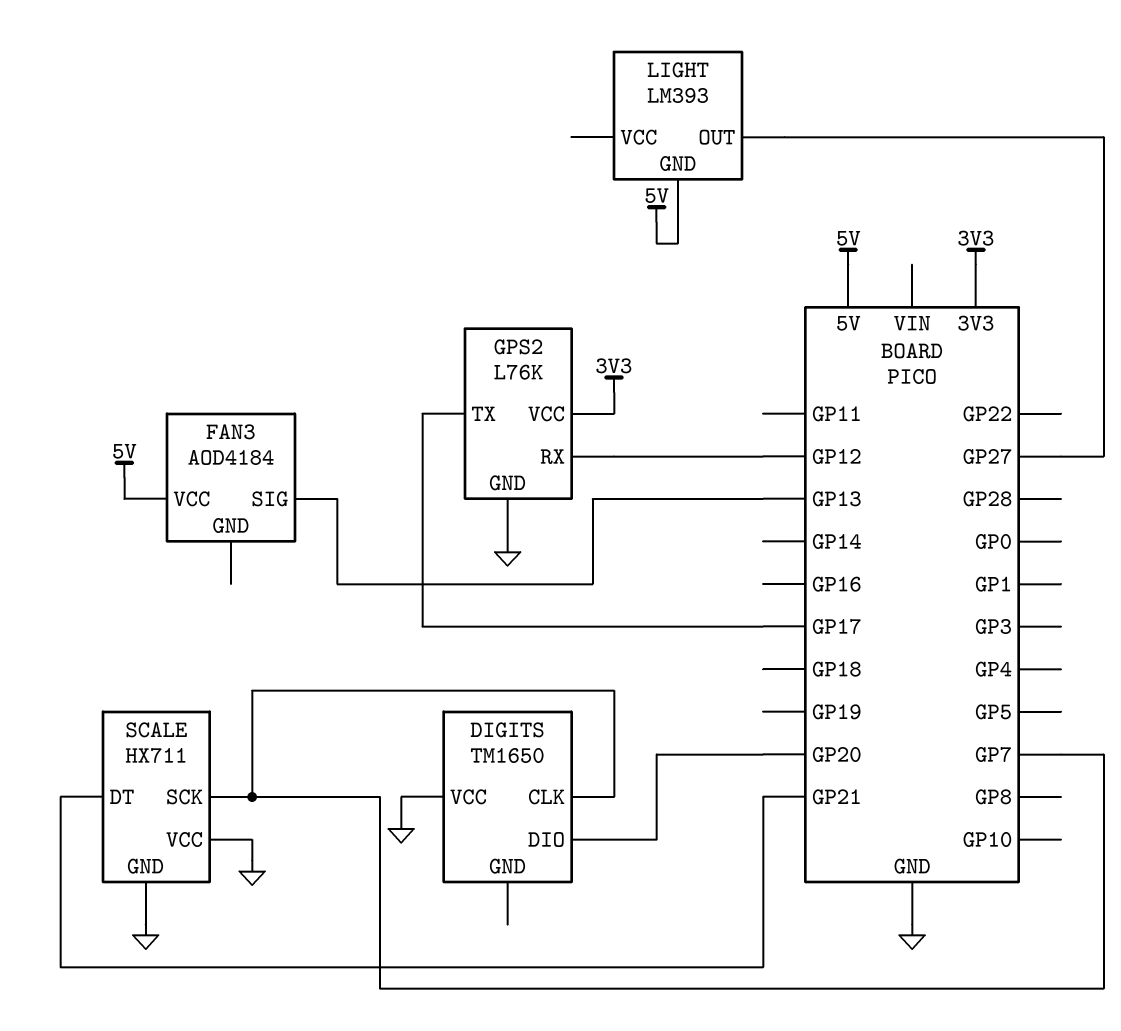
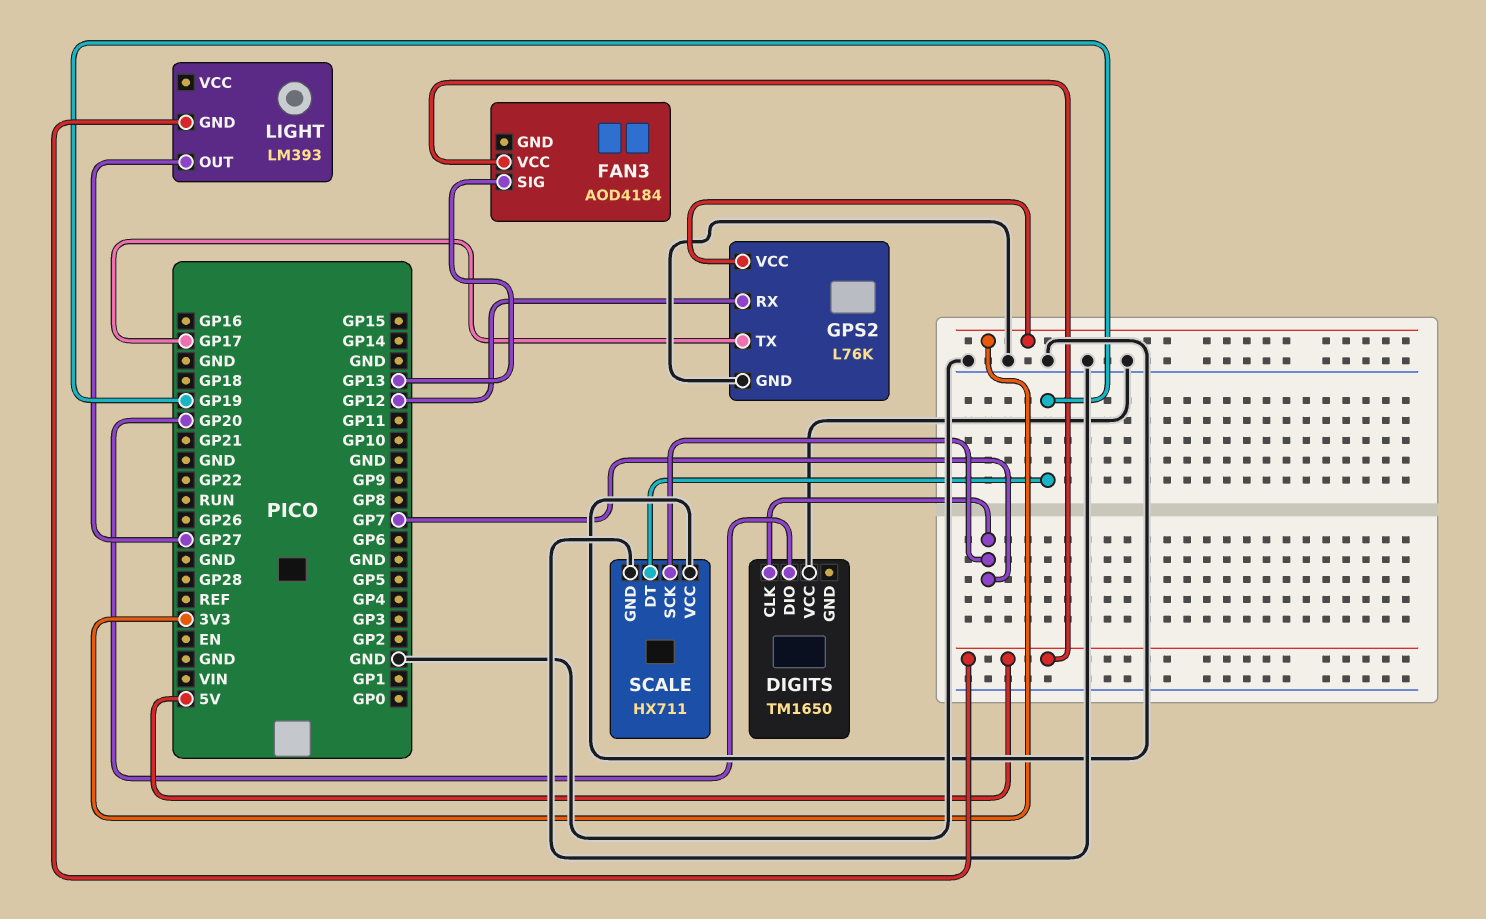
SCALE pin DT: GP21 -> GP19

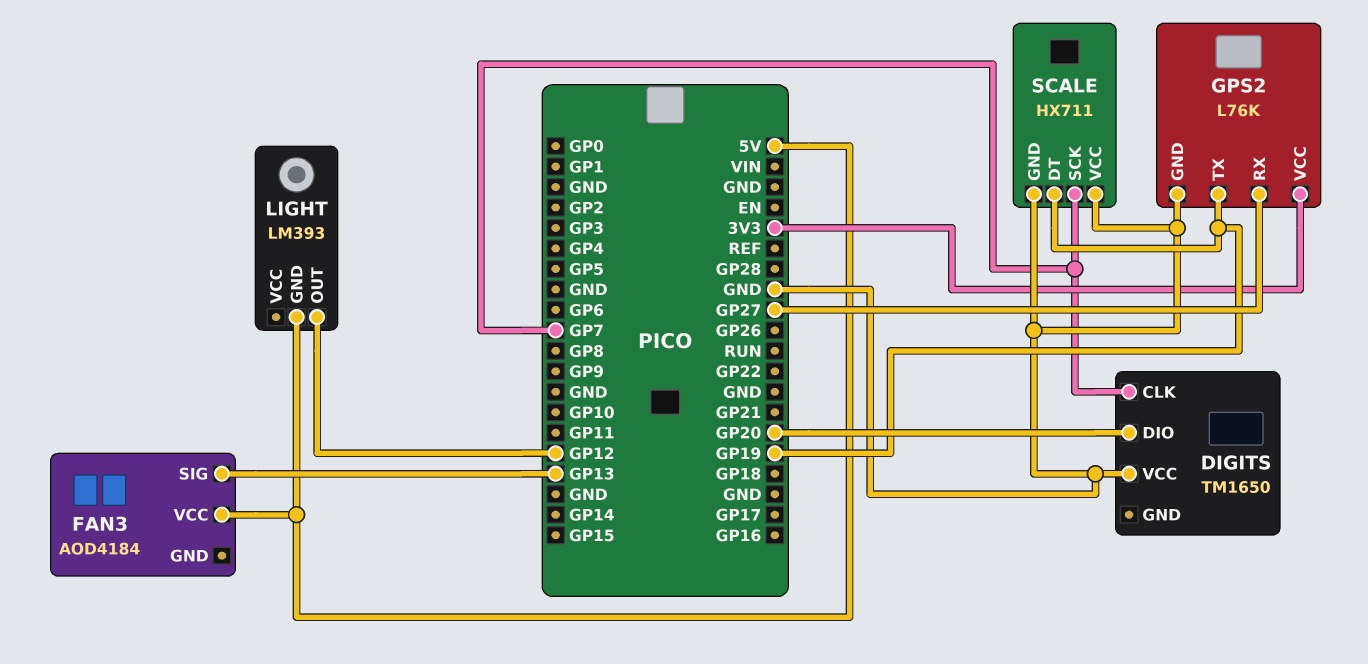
GPS2 pin RX: GP12 -> GP27
GPS2 pin TX: GP17 -> GP19
LIGHT pin OUT: GP27 -> GP12

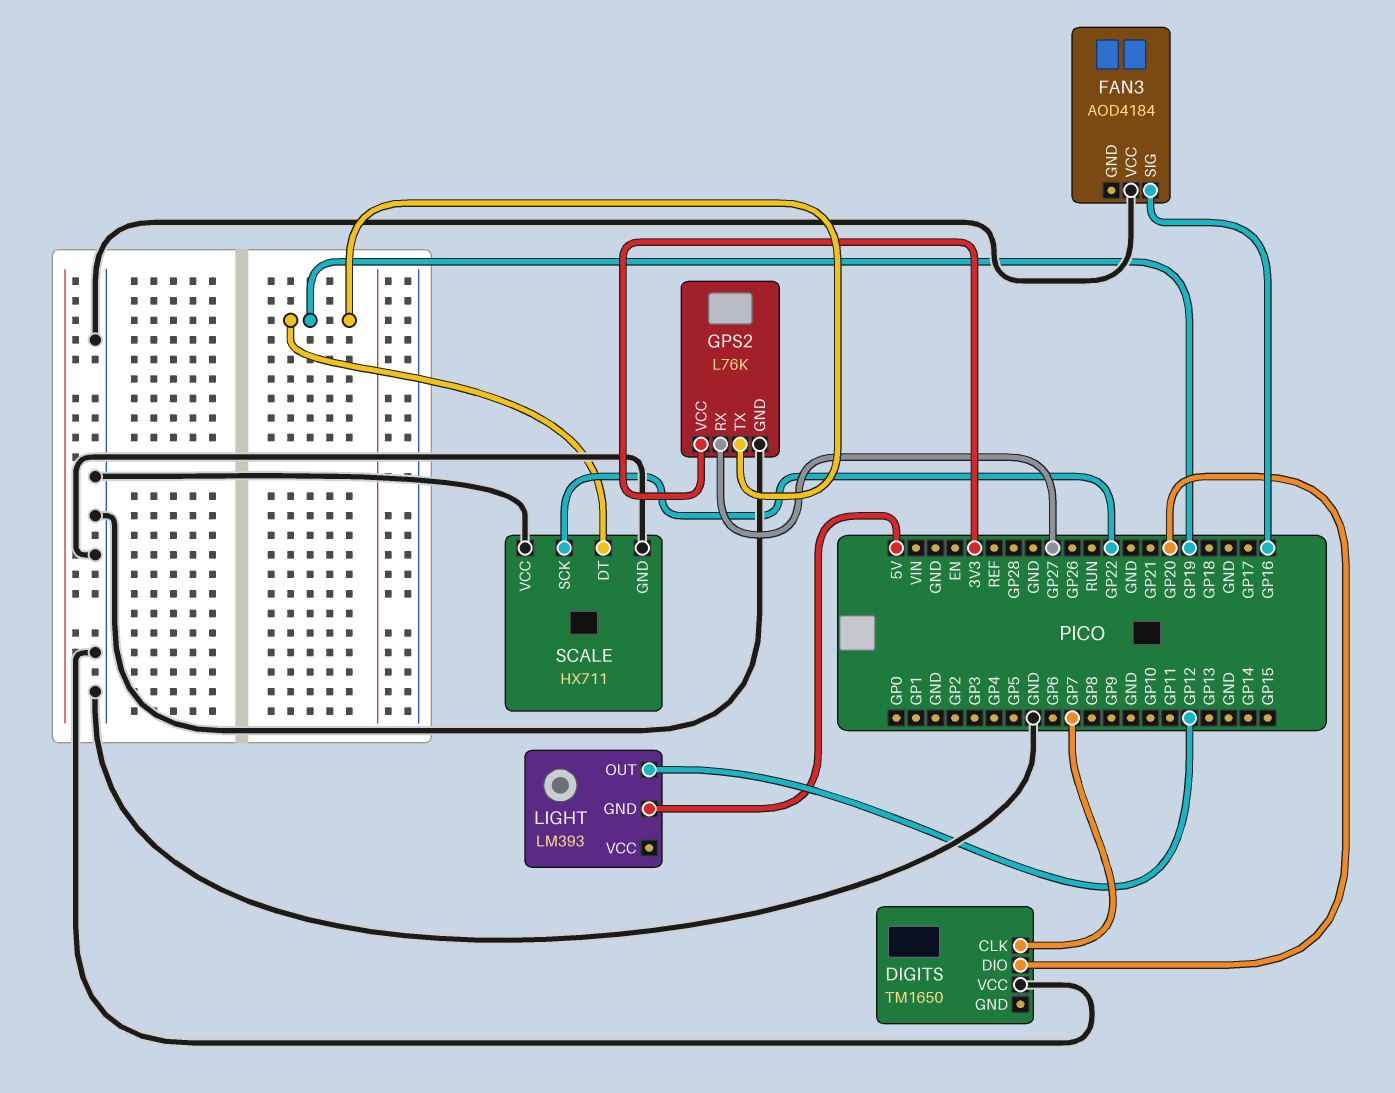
FAN3 pin SIG: GP13 -> GP16
FAN3 pin VCC: 5V -> GND
SCALE pin SCK: GP7 -> GP22

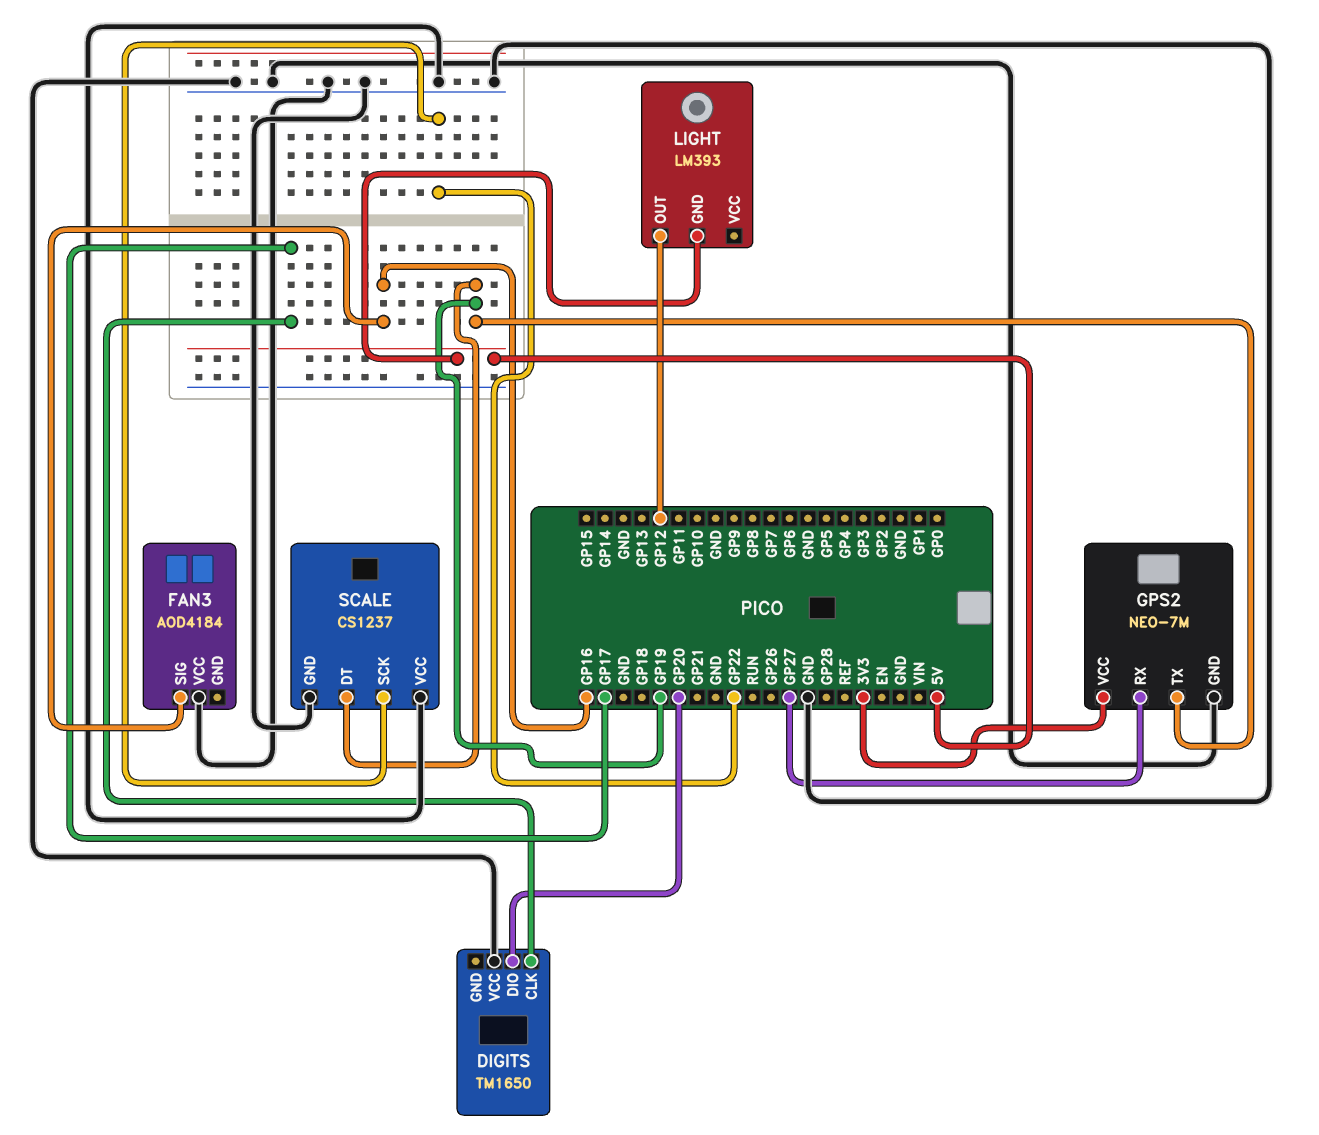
DIGITS pin CLK: GP7 -> GP17
GPS2: L76K -> NEO-7M
SCALE: HX711 -> CS1237

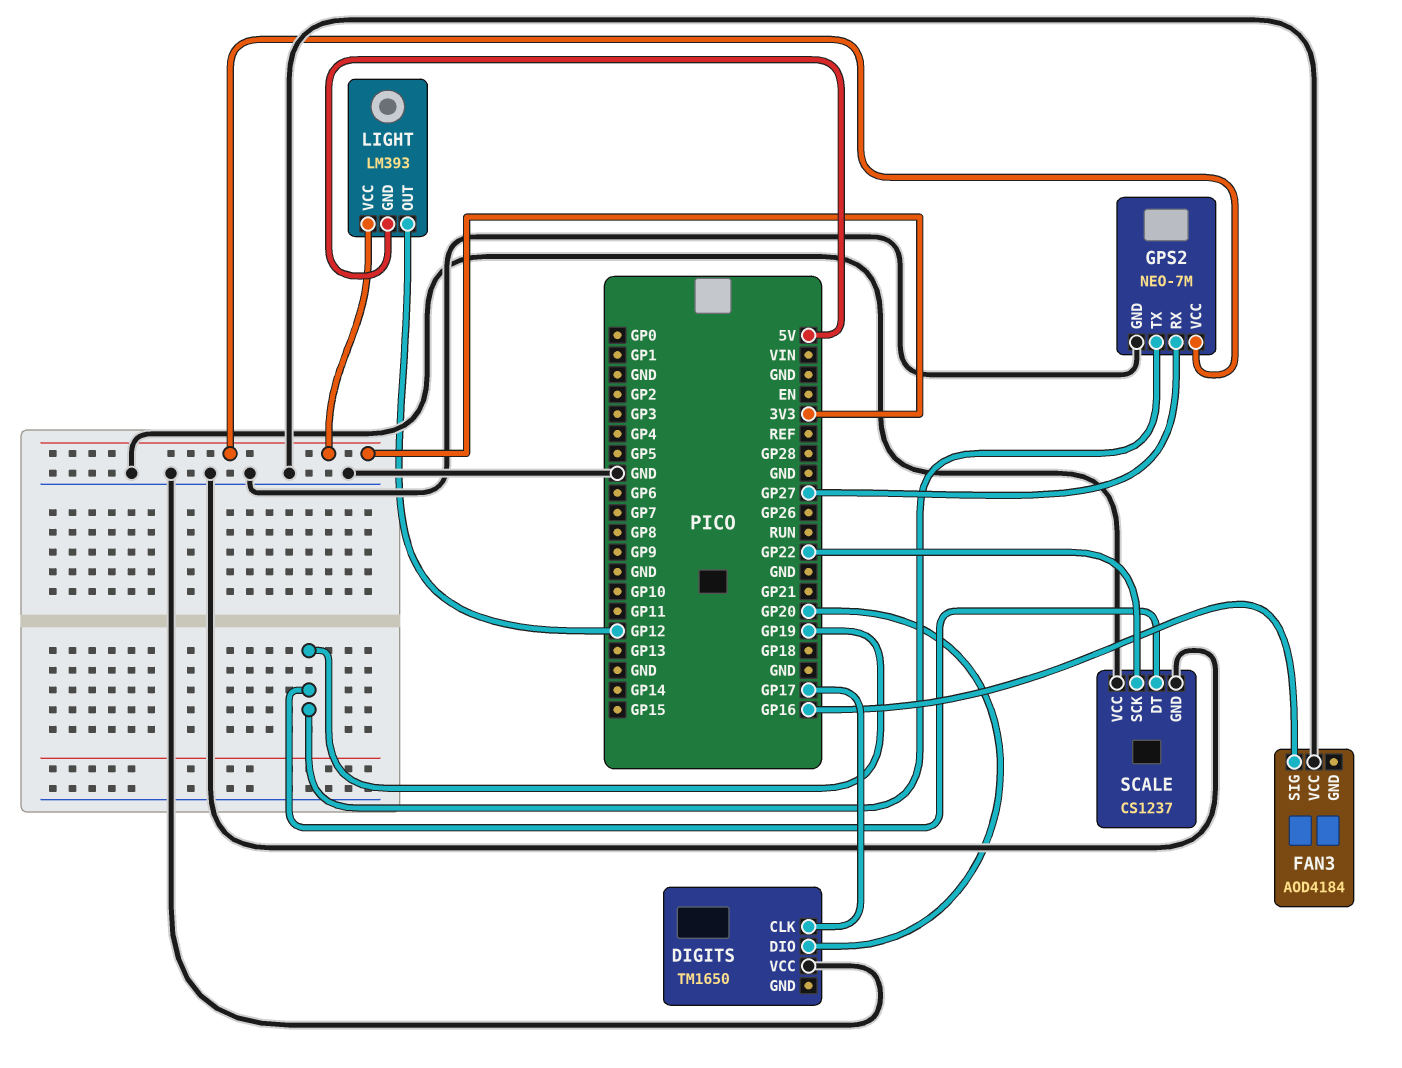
LIGHT pin VCC: none -> 3V3

